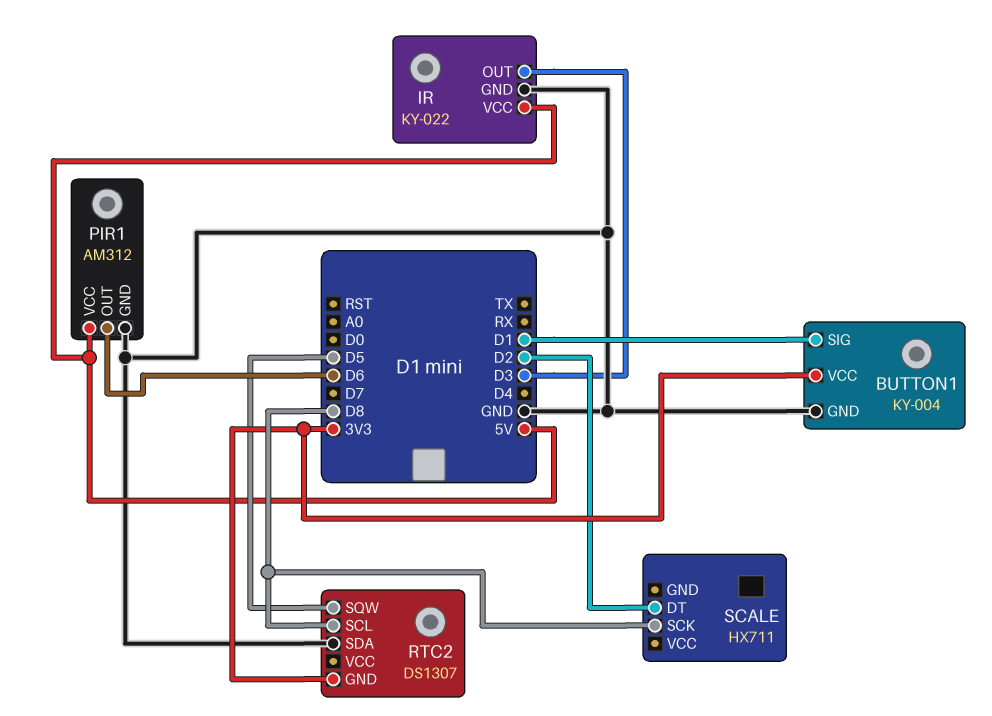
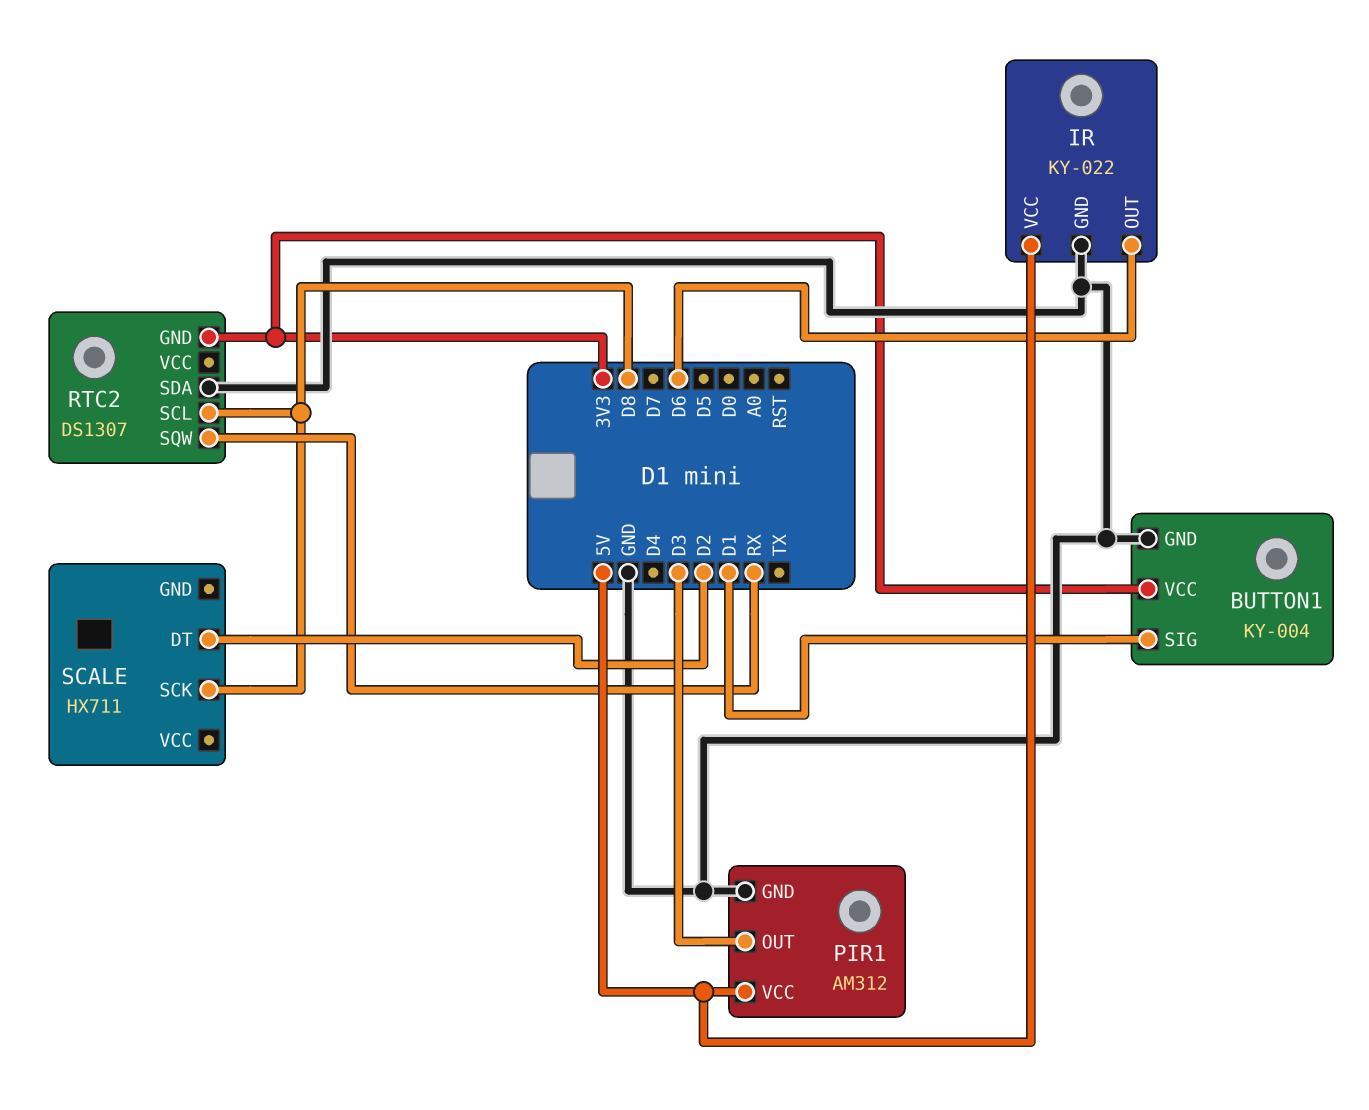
IR pin OUT: D3 -> D6
PIR1 pin OUT: D6 -> D3
RTC2 pin SQW: D5 -> RX

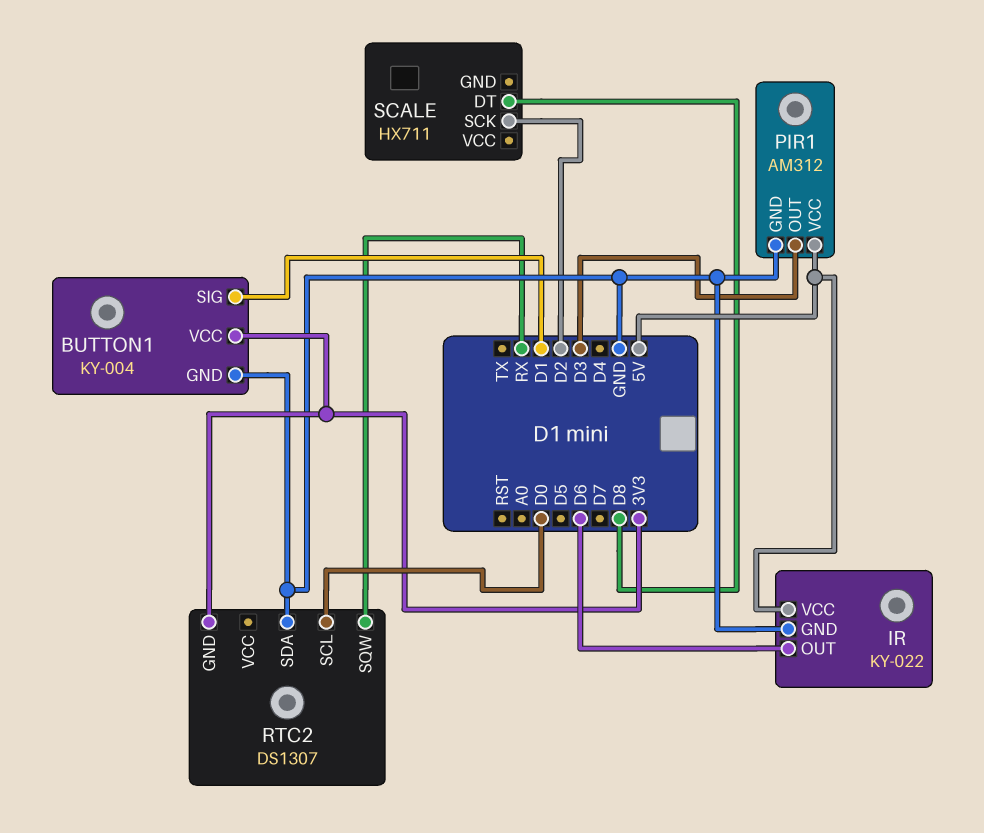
RTC2 pin SCL: D8 -> D0
SCALE pin DT: D2 -> D8
SCALE pin SCK: D8 -> D2

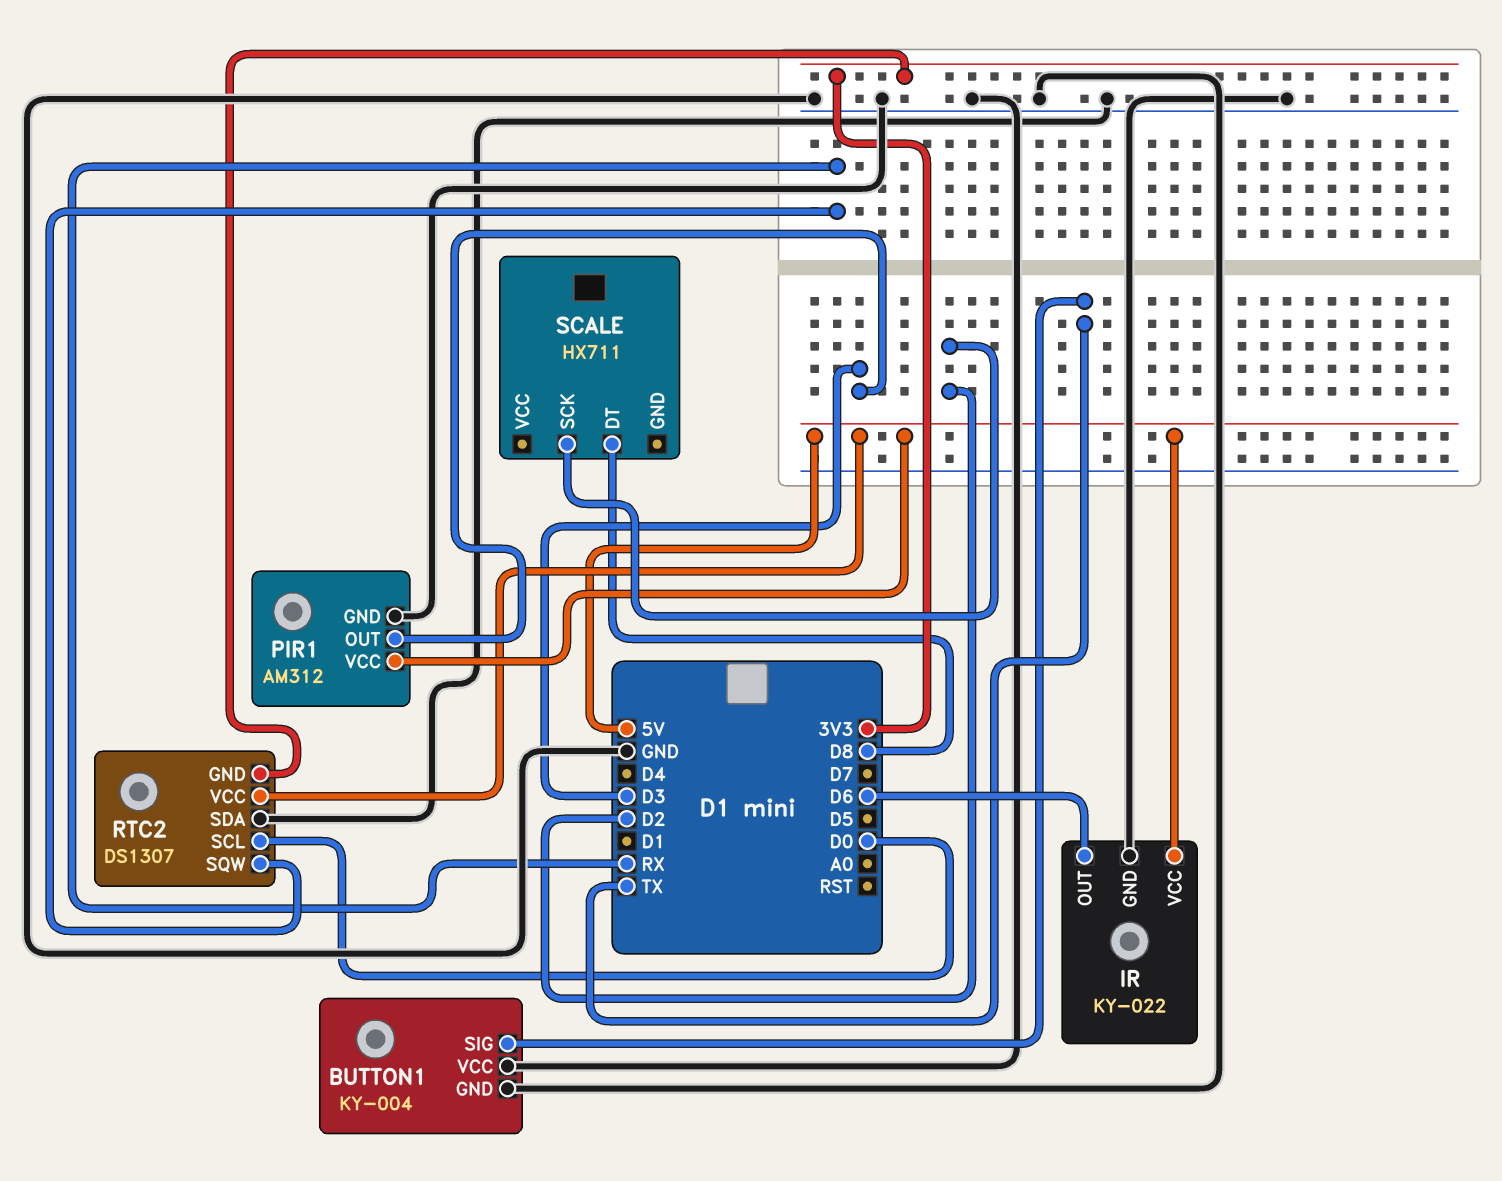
BUTTON1 pin SIG: D1 -> TX
BUTTON1 pin VCC: 3V3 -> GND
RTC2 pin VCC: none -> 5V

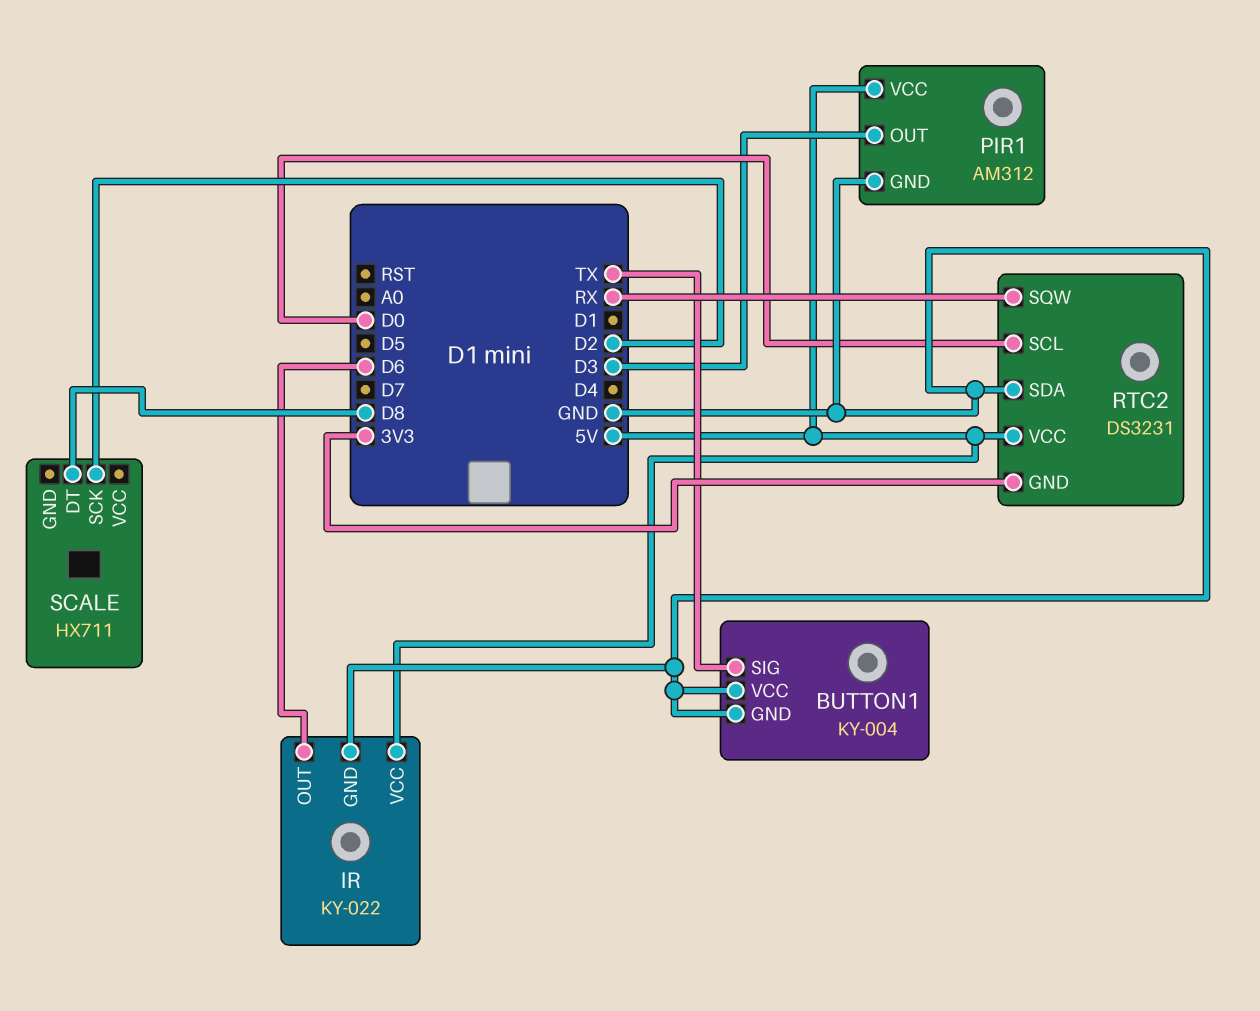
RTC2: DS1307 -> DS3231

